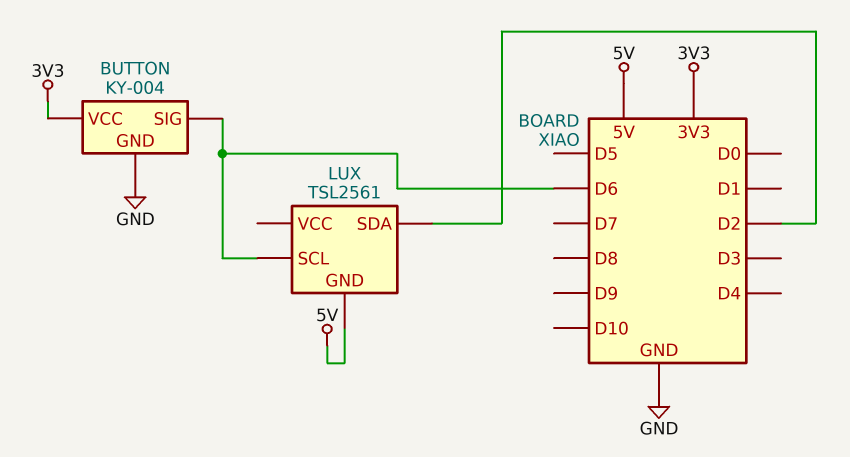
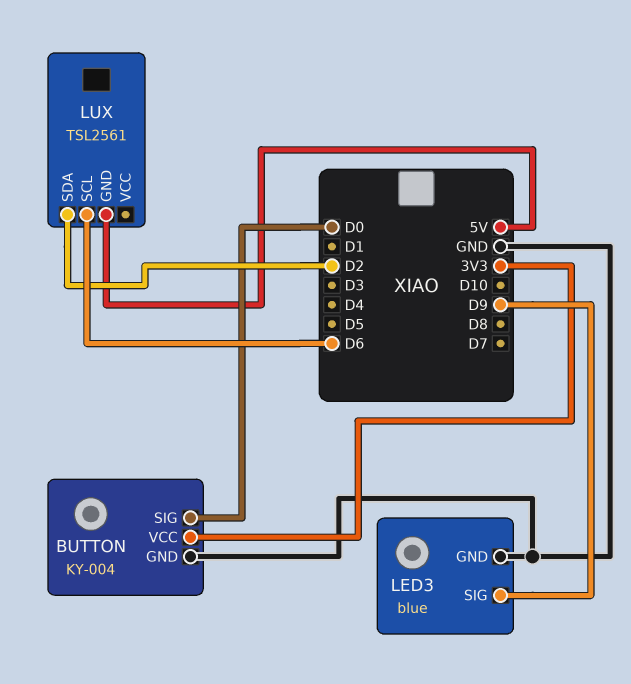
BUTTON pin SIG: D6 -> D0
LED3: none -> blue
LED3 pin GND: none -> GND
LED3 pin SIG: none -> D9

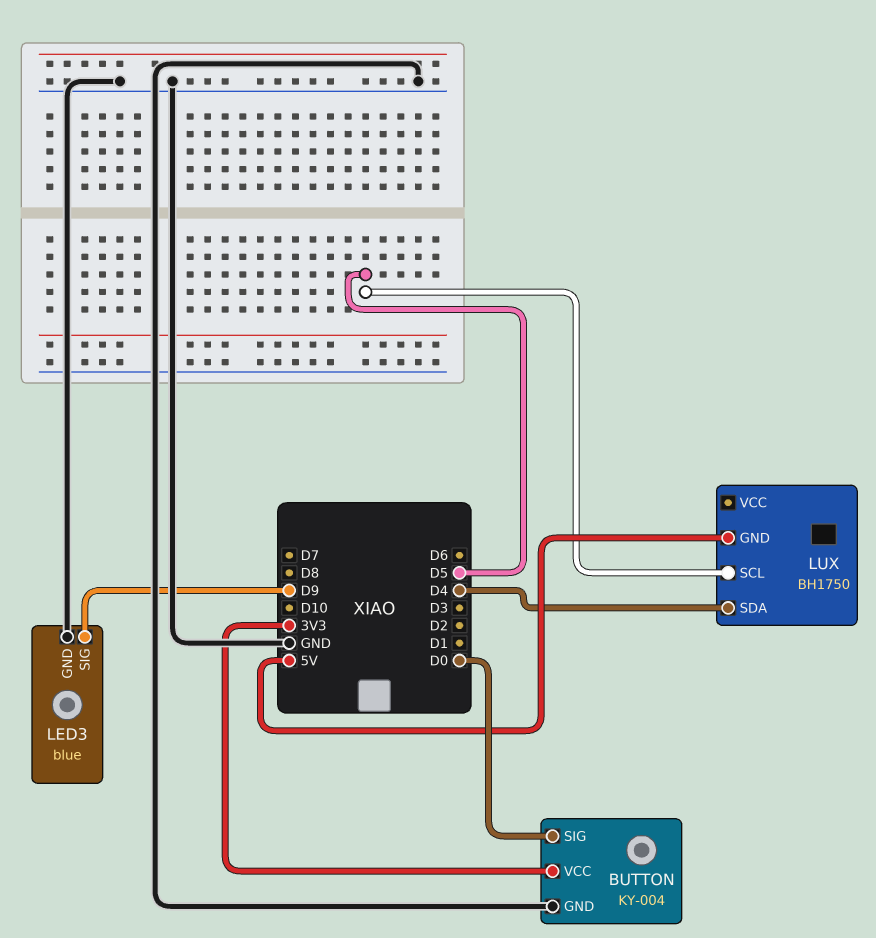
LUX: TSL2561 -> BH1750
LUX pin SCL: D6 -> D5
LUX pin SDA: D2 -> D4

